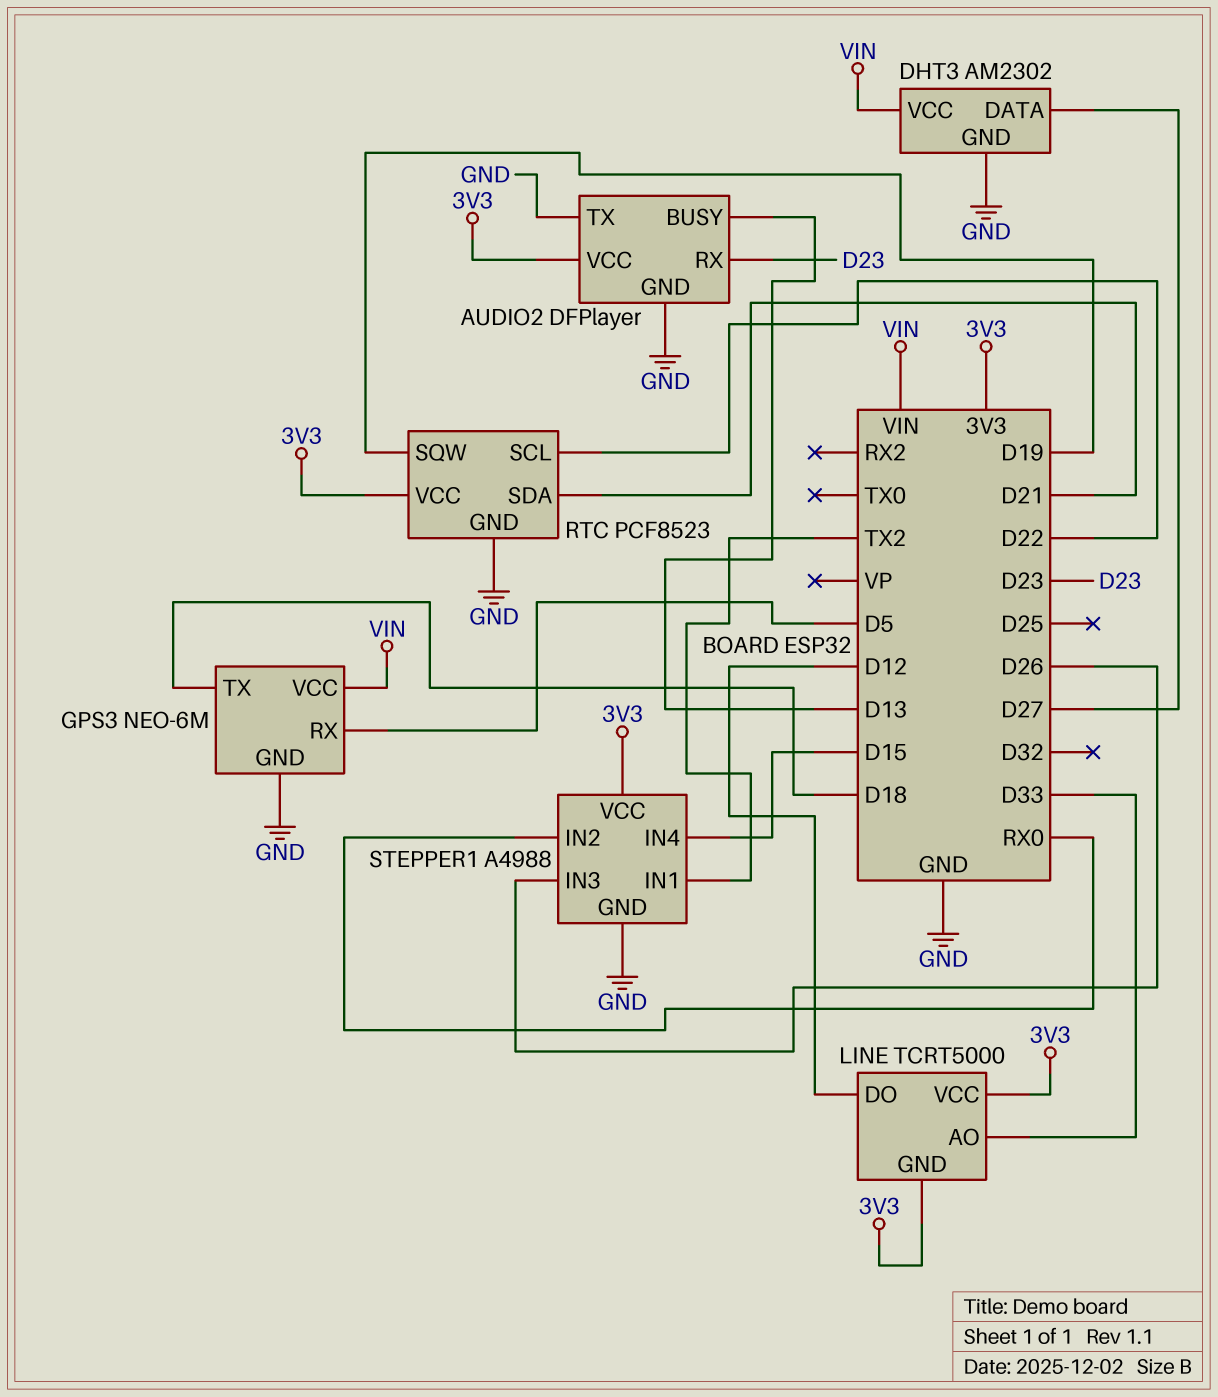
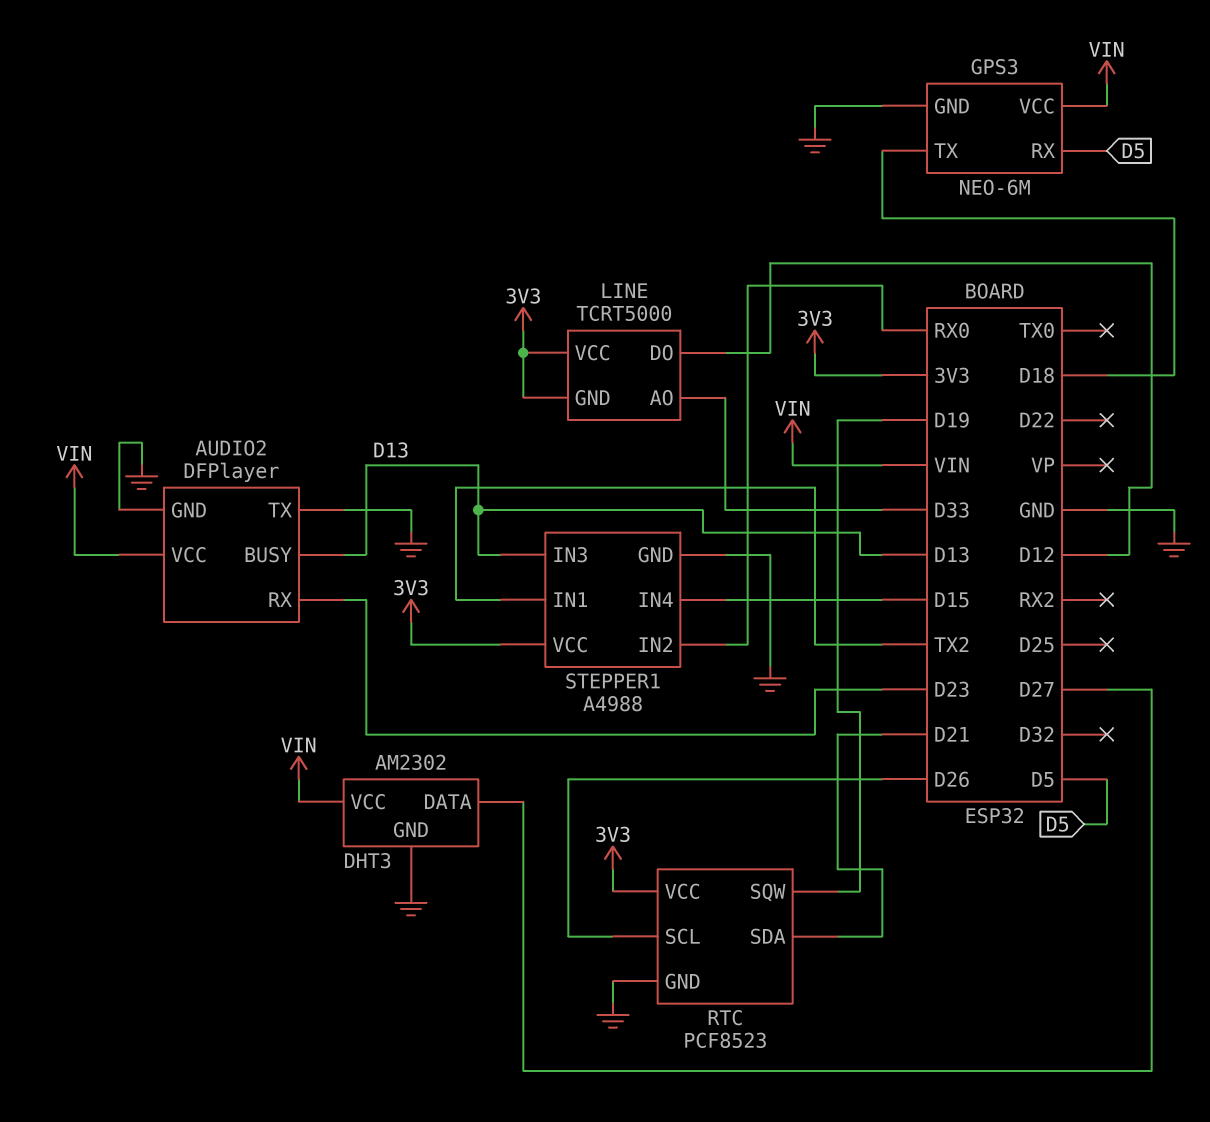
AUDIO2 pin VCC: 3V3 -> VIN
RTC pin SCL: D22 -> D26
STEPPER1 pin IN3: D26 -> D13

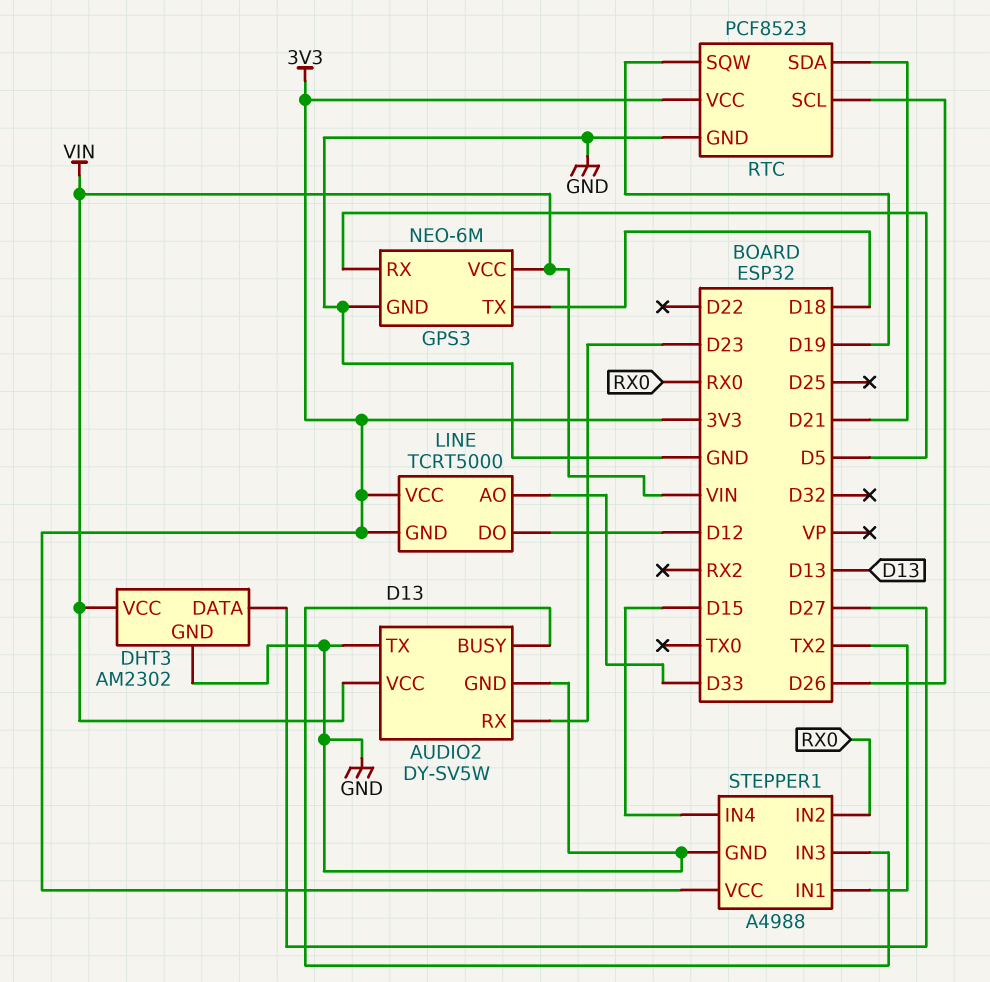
AUDIO2: DFPlayer -> DY-SV5W

